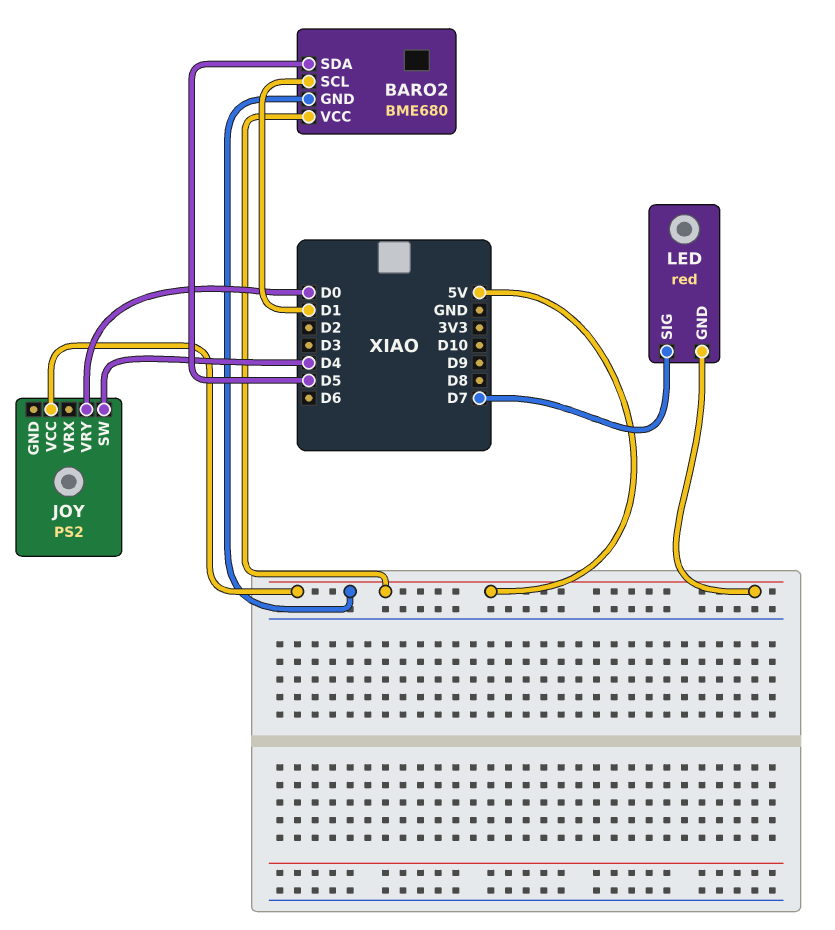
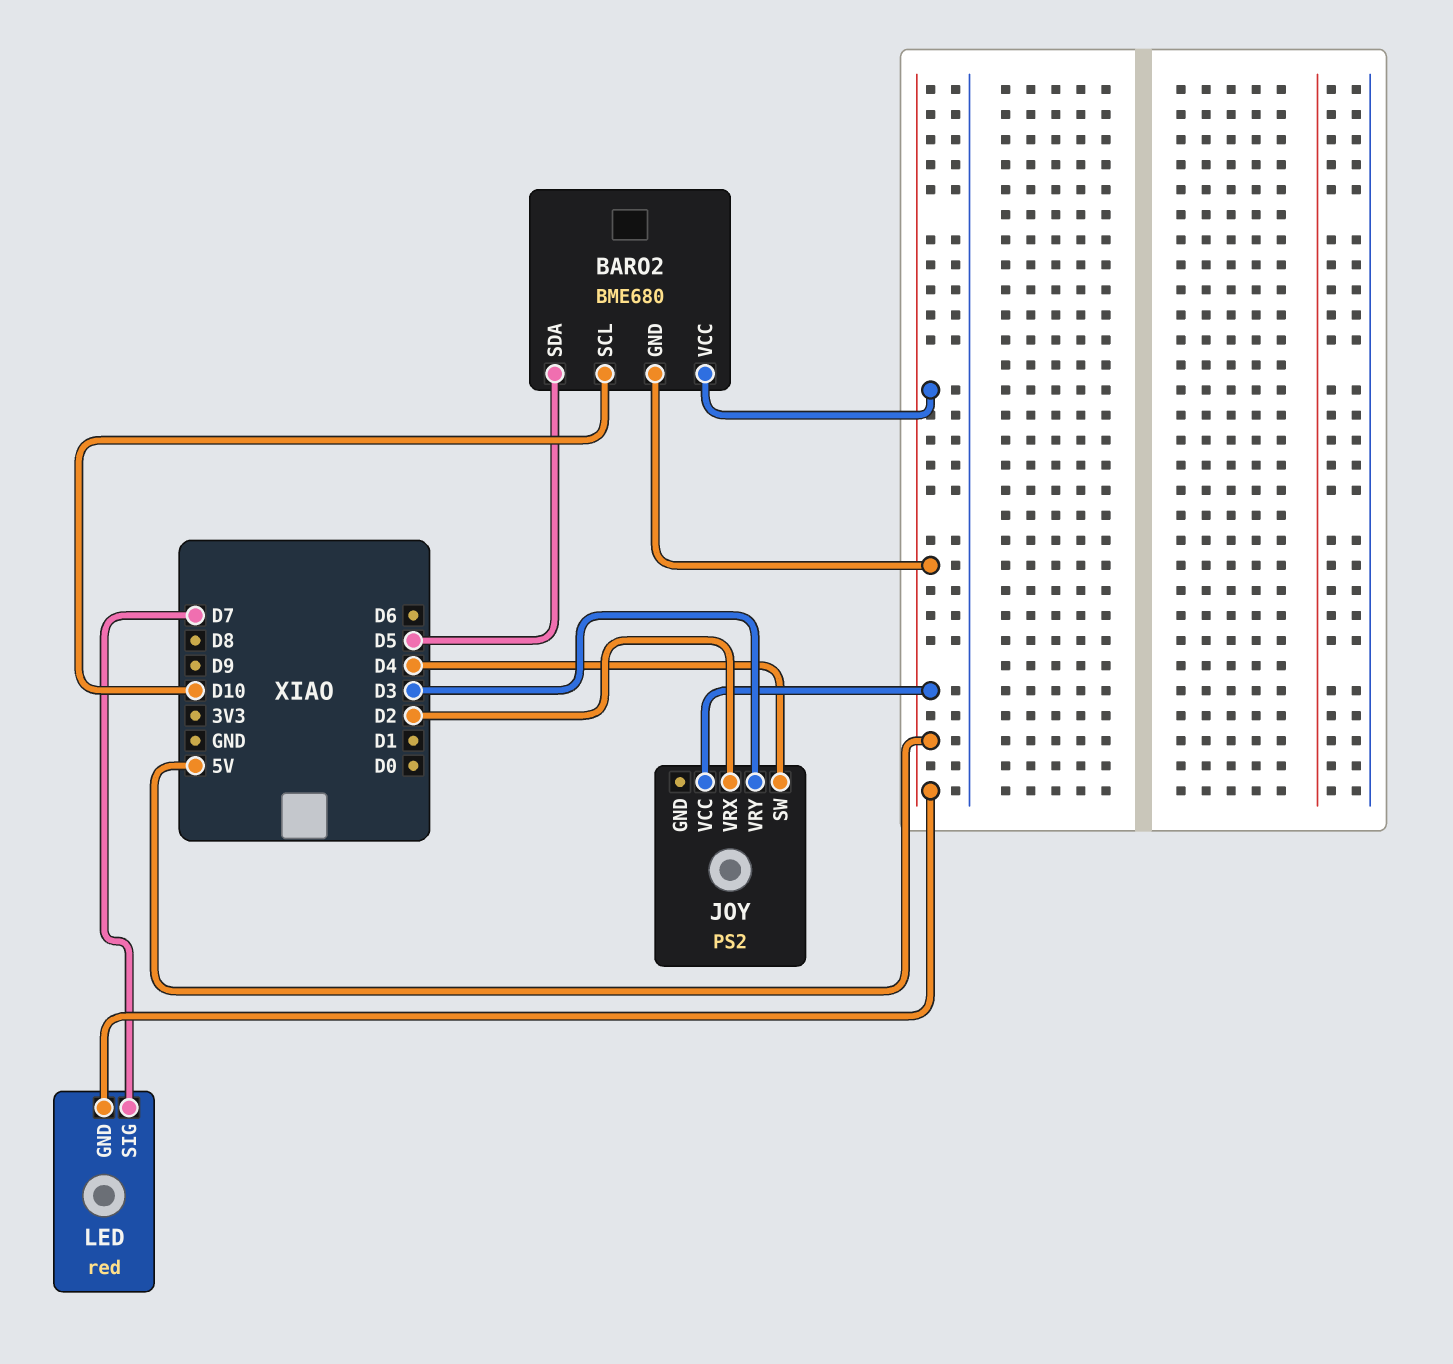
BARO2 pin SCL: D1 -> D10
JOY pin VRX: none -> D2
JOY pin VRY: D0 -> D3

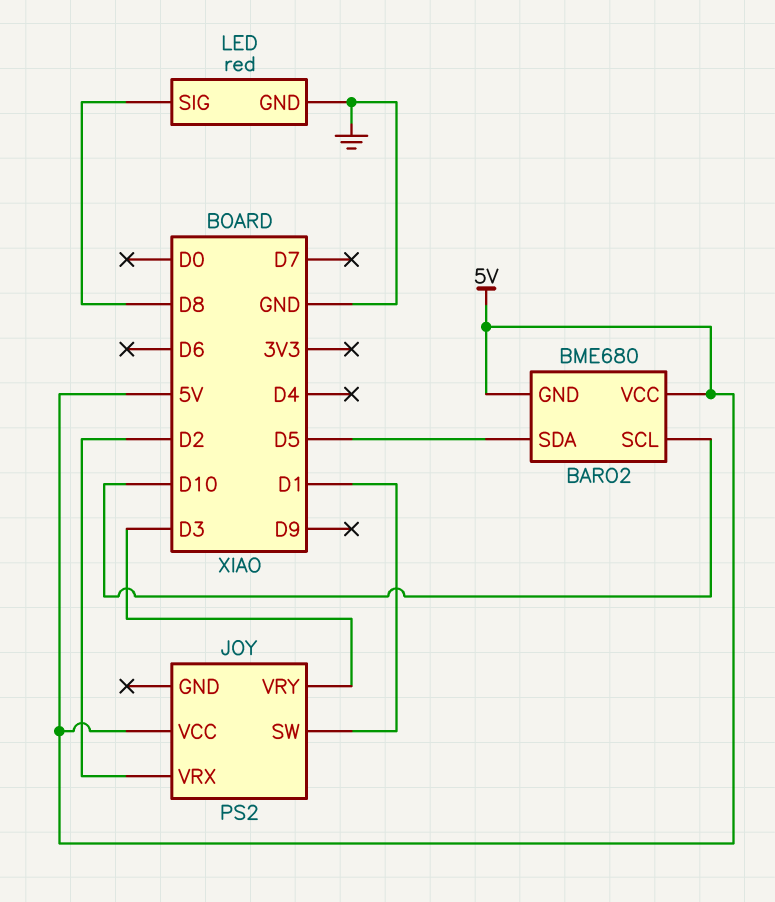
JOY pin SW: D4 -> D1
LED pin GND: 5V -> GND
LED pin SIG: D7 -> D8

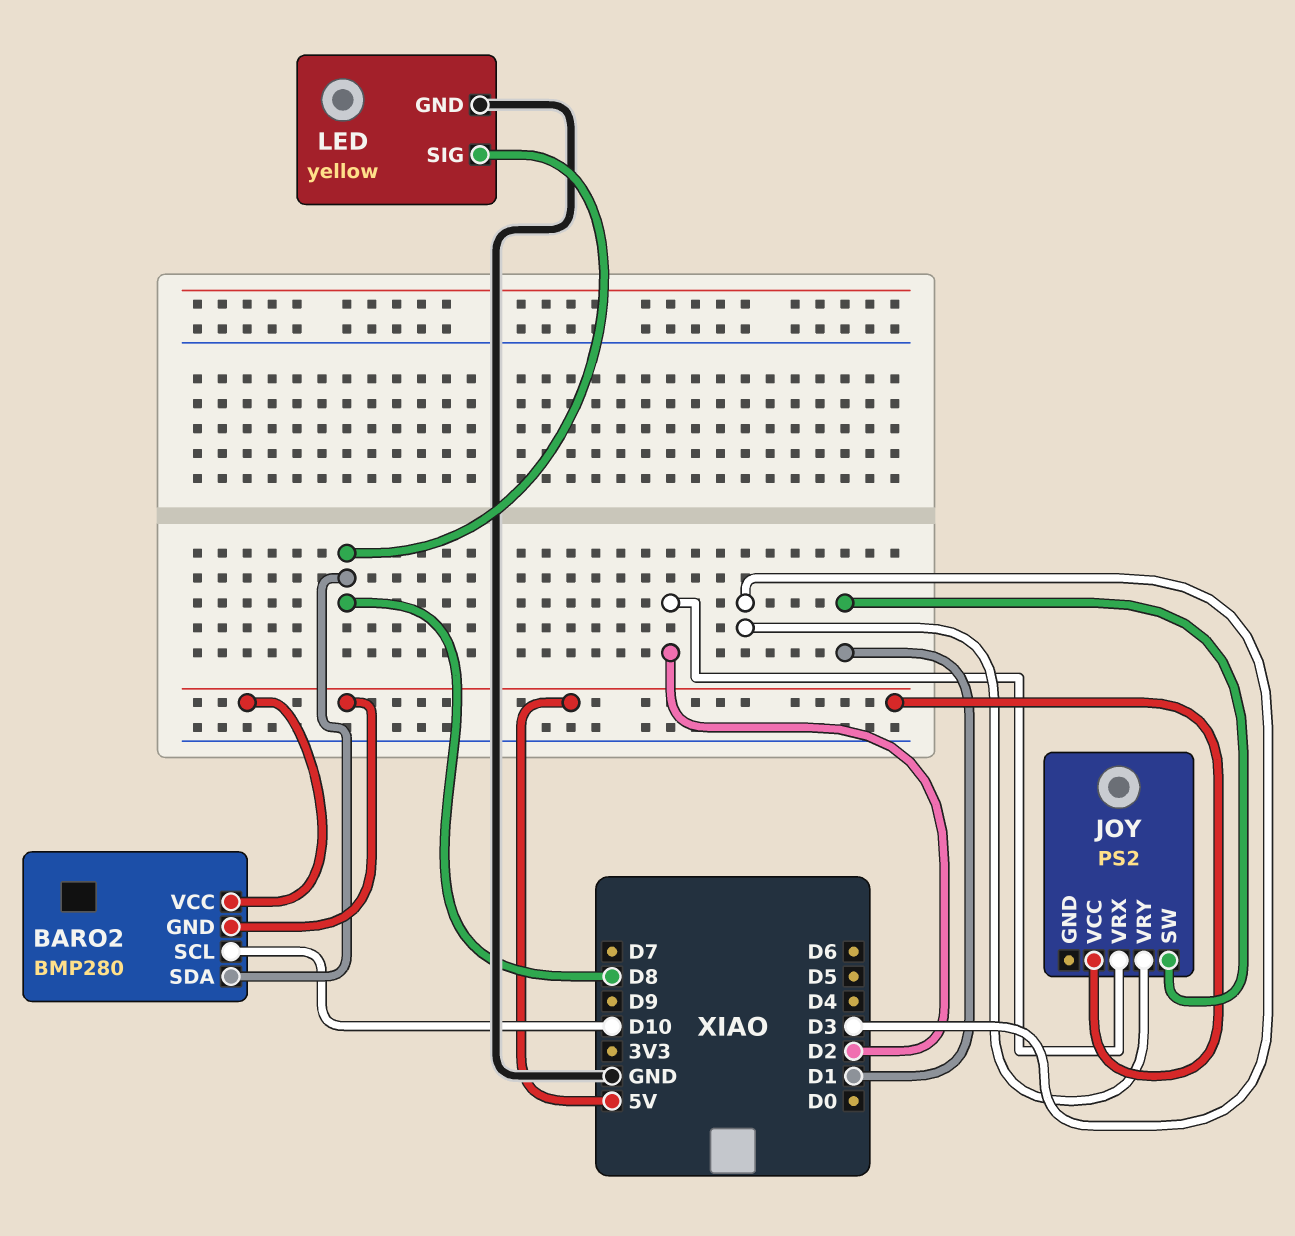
BARO2: BME680 -> BMP280
BARO2 pin SDA: D5 -> D8
LED: red -> yellow

